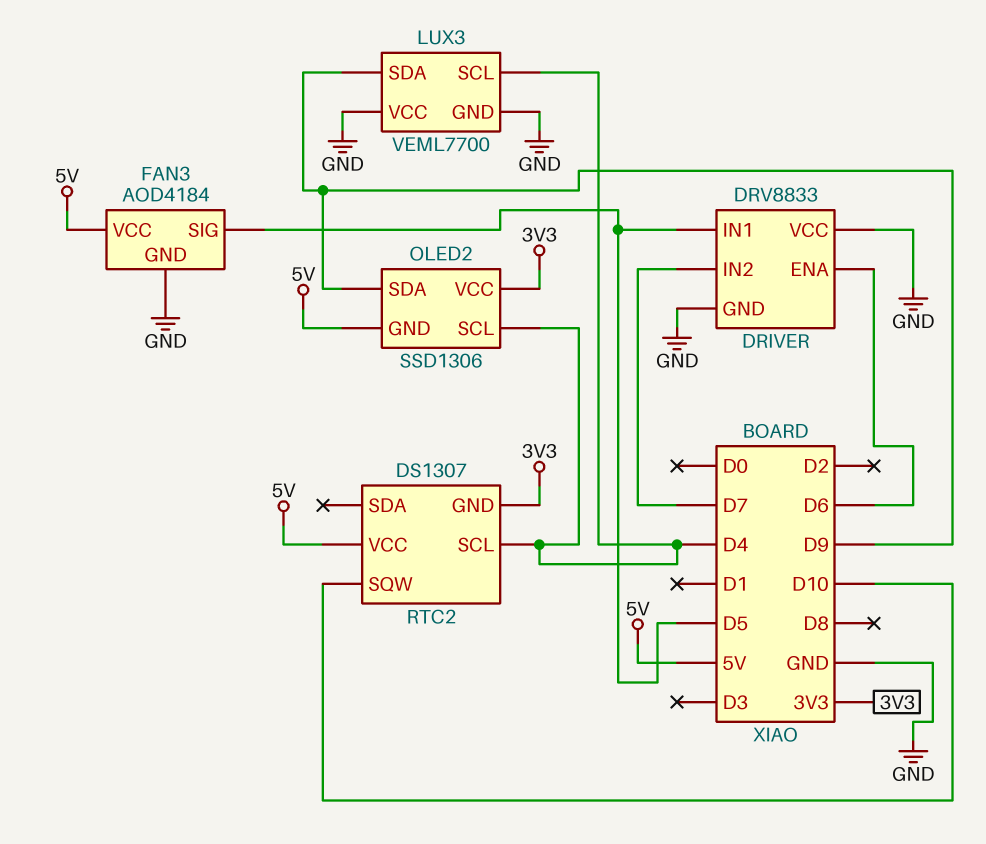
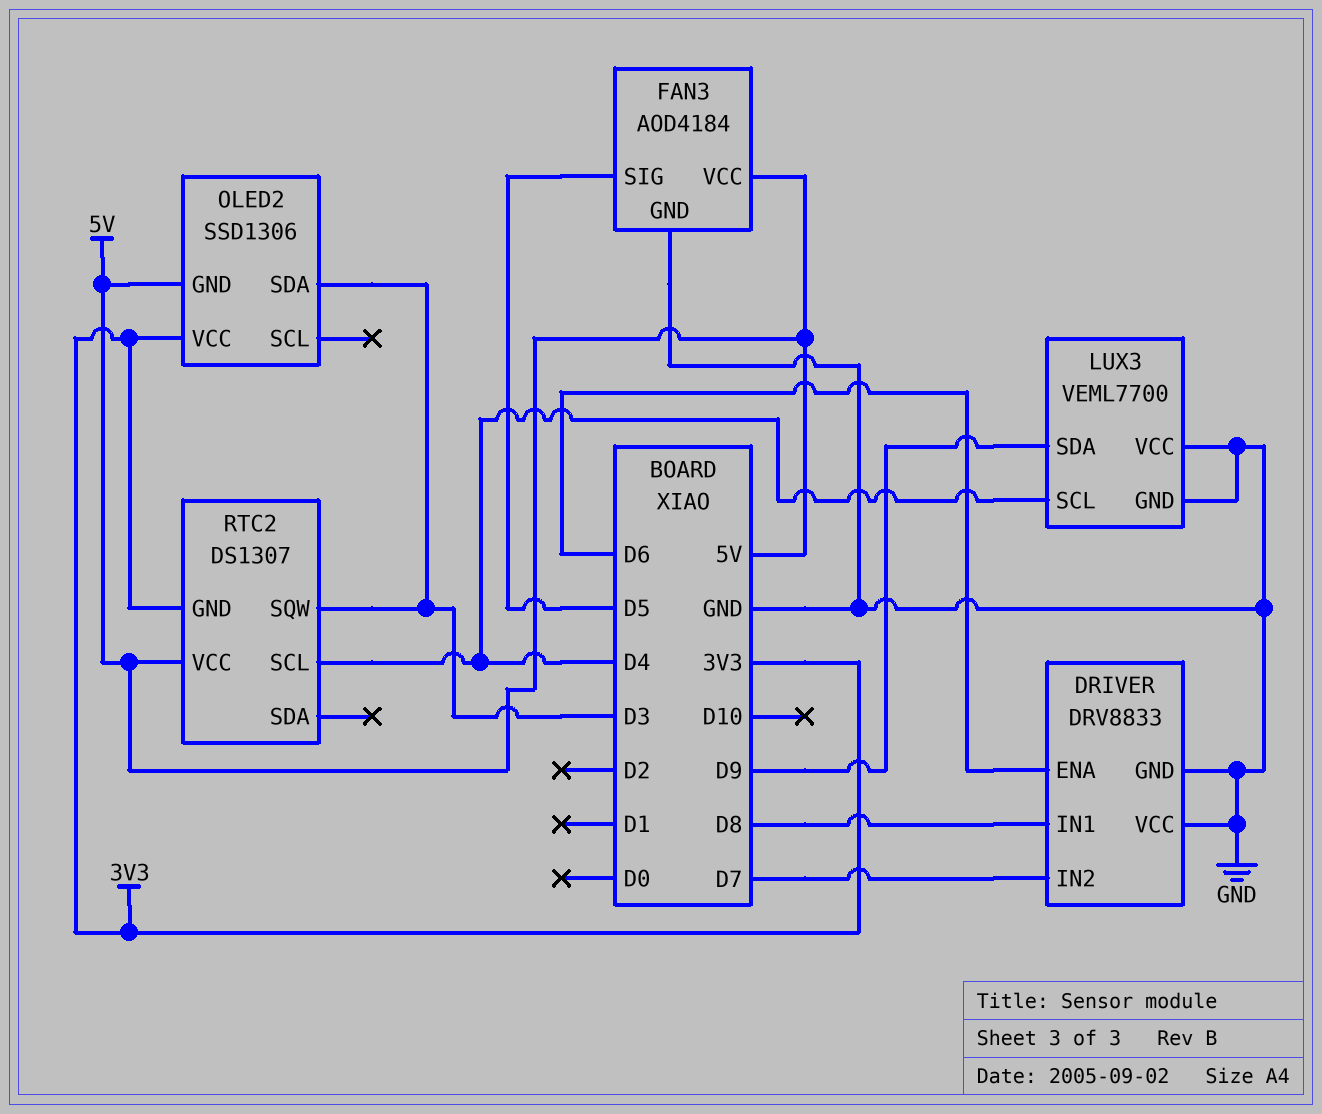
DRIVER pin IN1: D5 -> D8
OLED2 pin SCL: D4 -> none
OLED2 pin SDA: D9 -> D3
RTC2 pin SQW: D10 -> D3

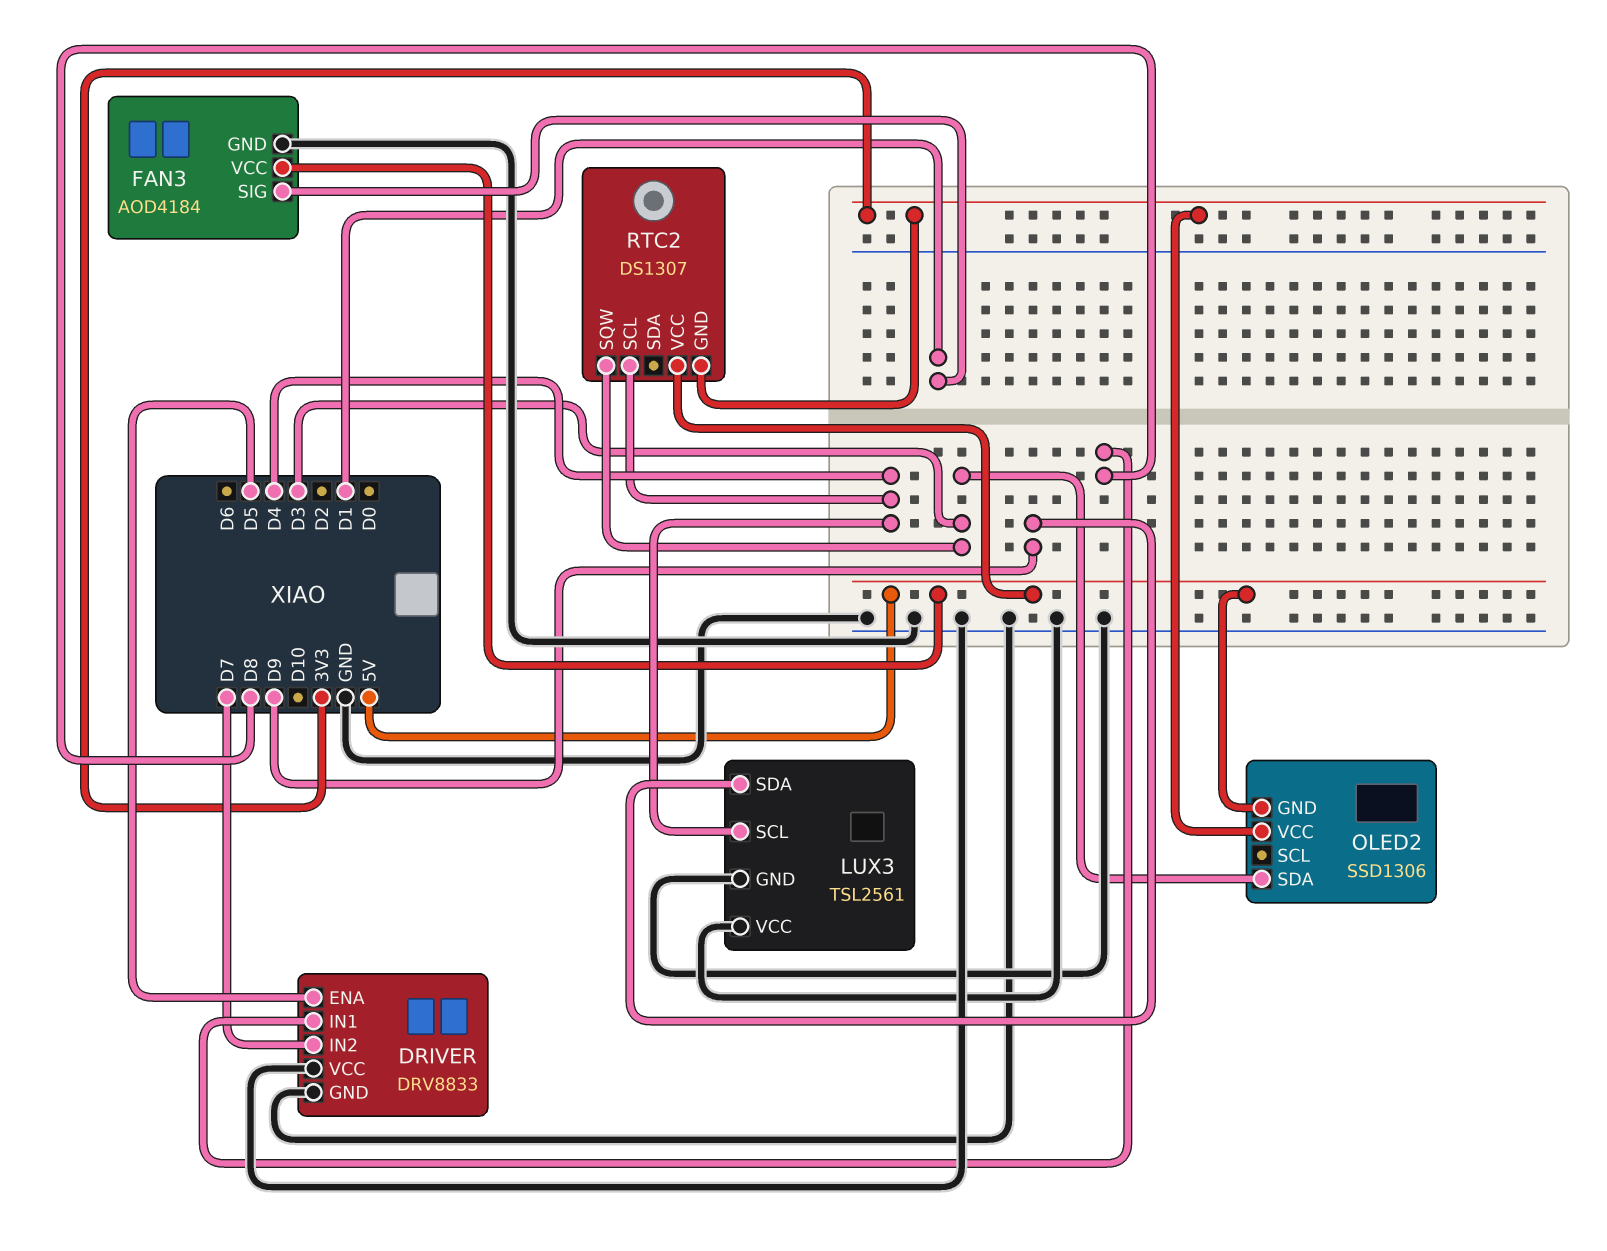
DRIVER pin ENA: D6 -> D5
FAN3 pin SIG: D5 -> D1
LUX3: VEML7700 -> TSL2561

